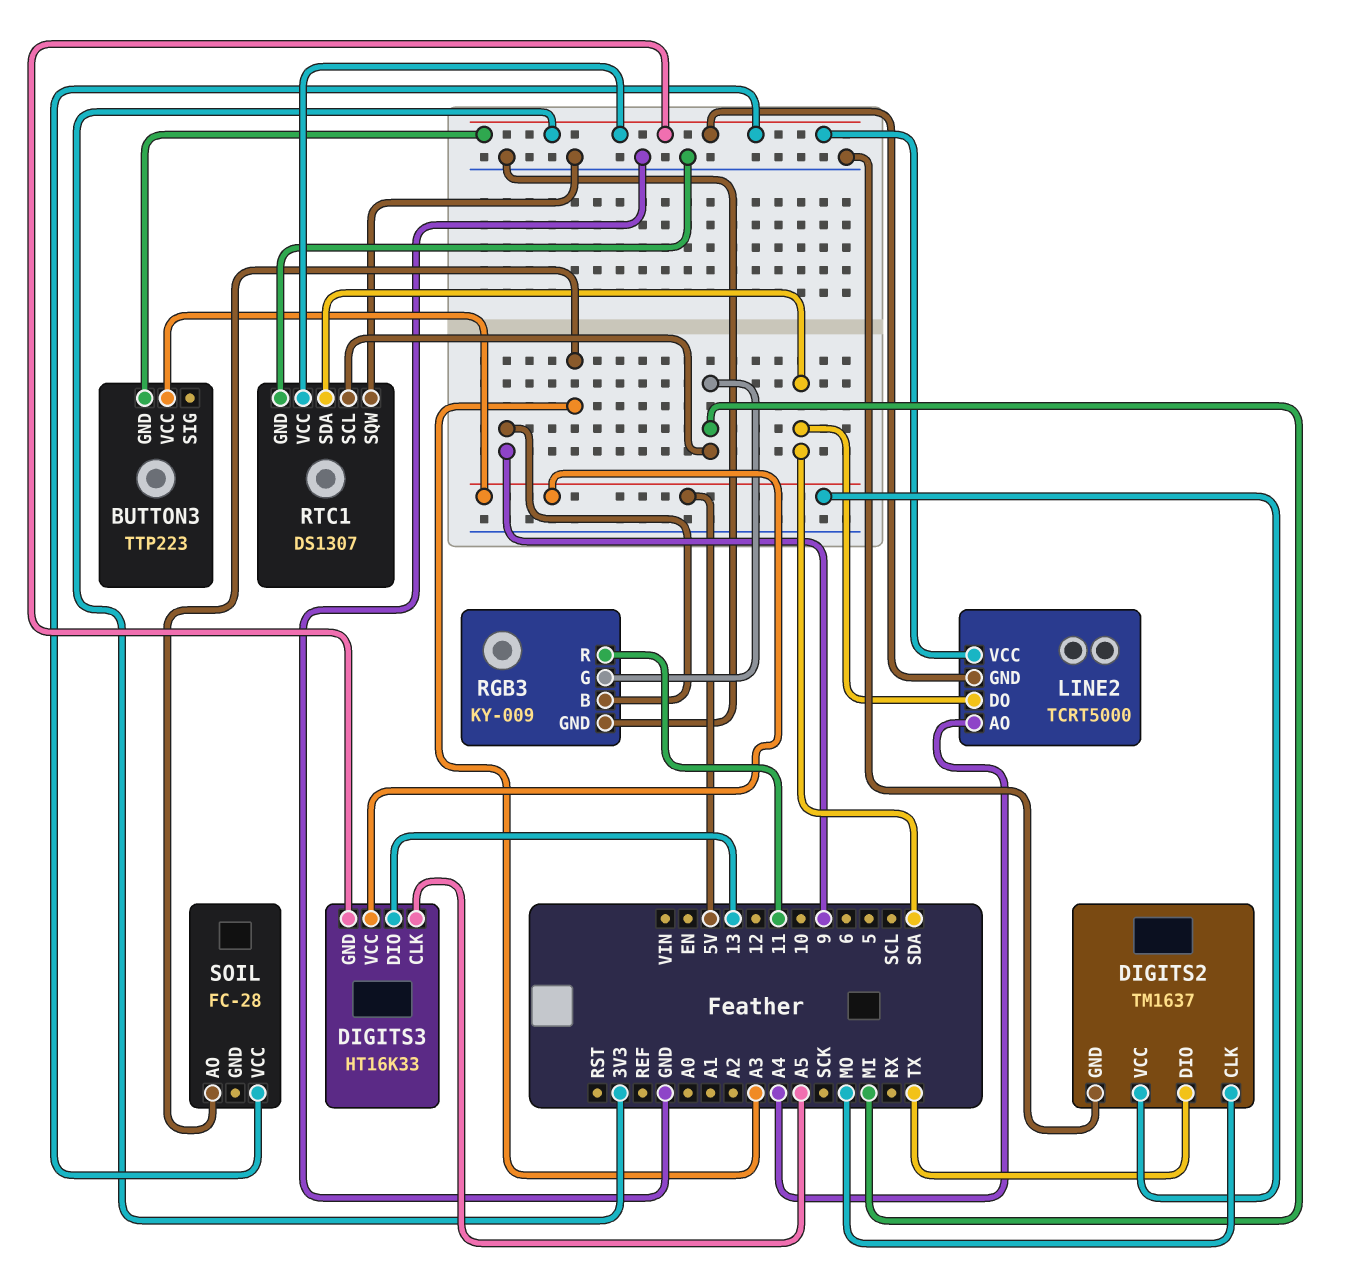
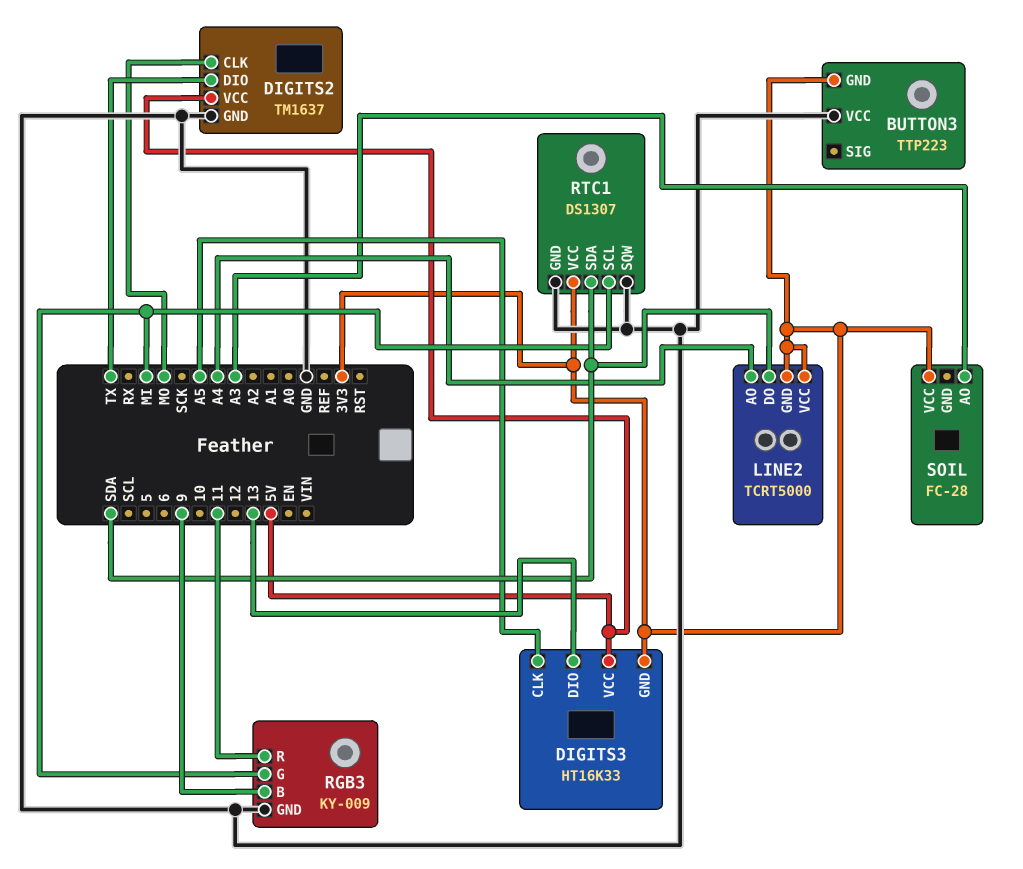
BUTTON3 pin VCC: 5V -> GND

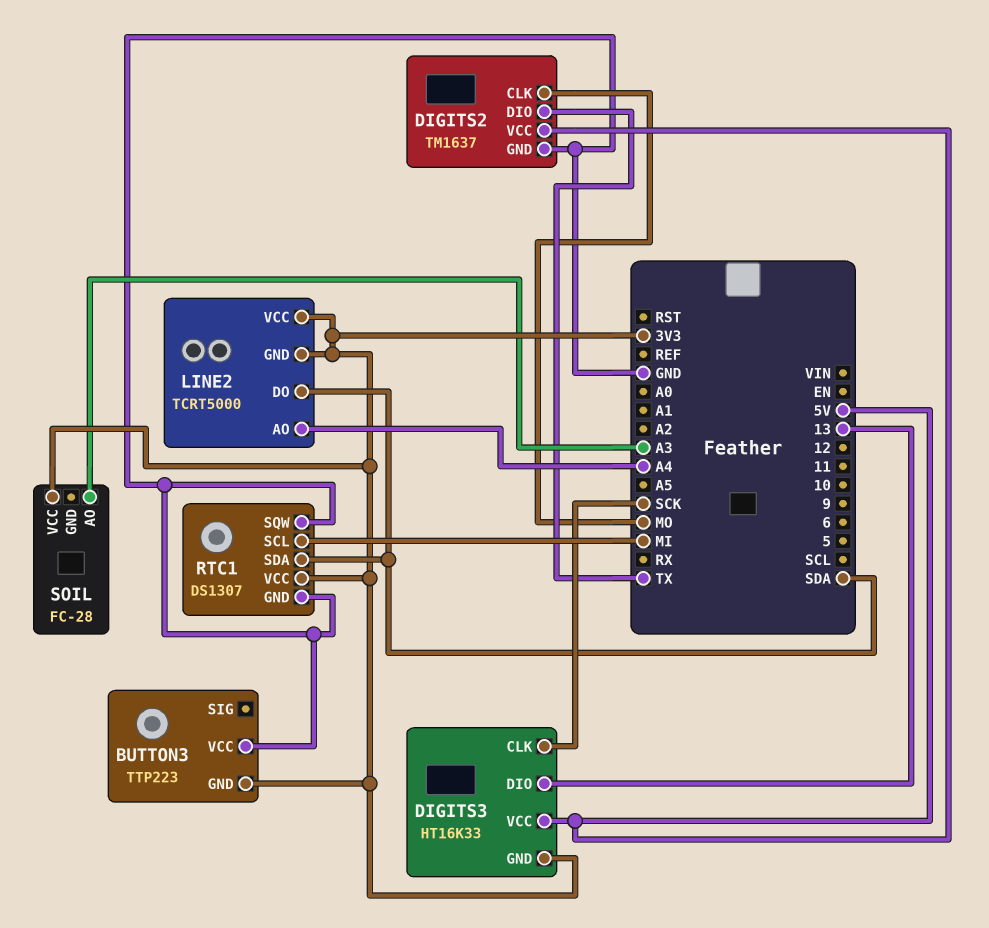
DIGITS3 pin CLK: A5 -> SCK
RGB3: KY-009 -> none
RGB3 pin B: 9 -> none
RGB3 pin G: MI -> none
RGB3 pin GND: GND -> none
RGB3 pin R: 11 -> none

